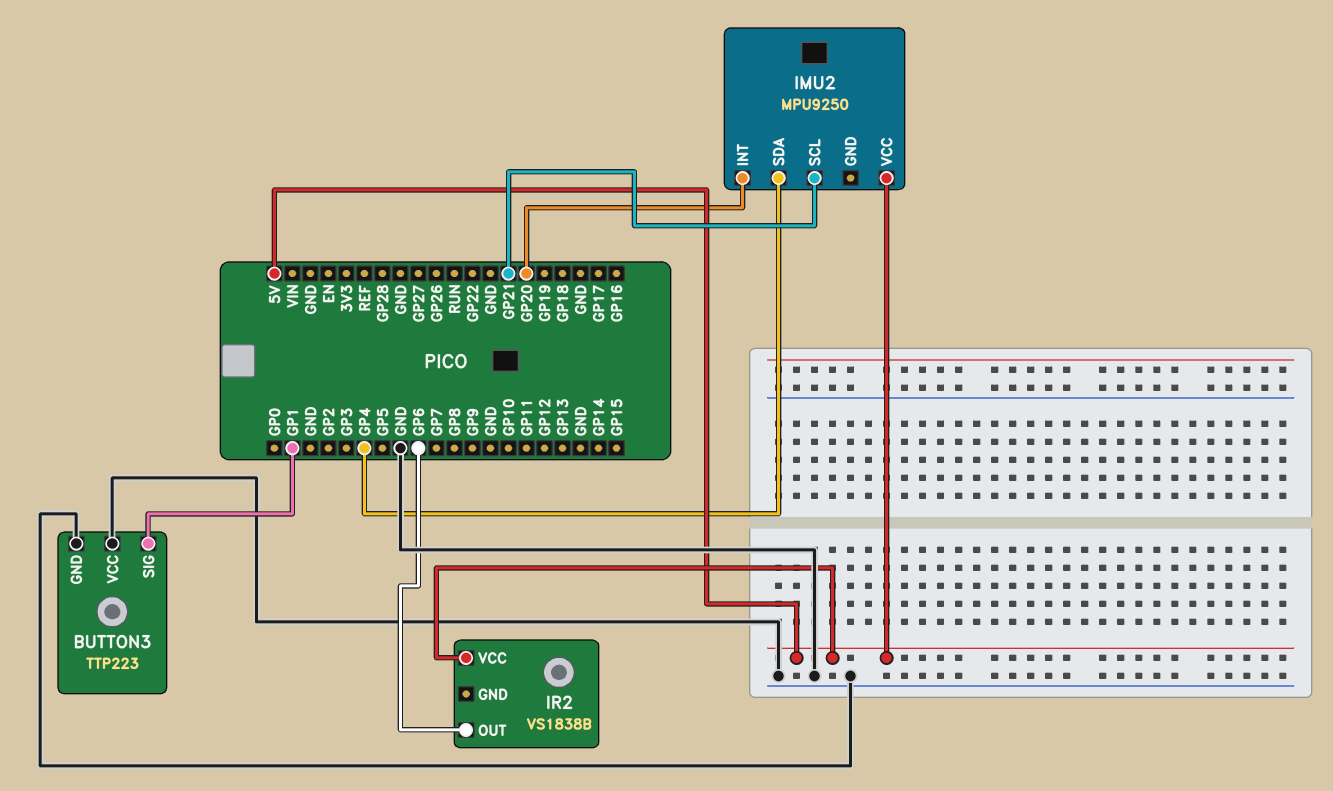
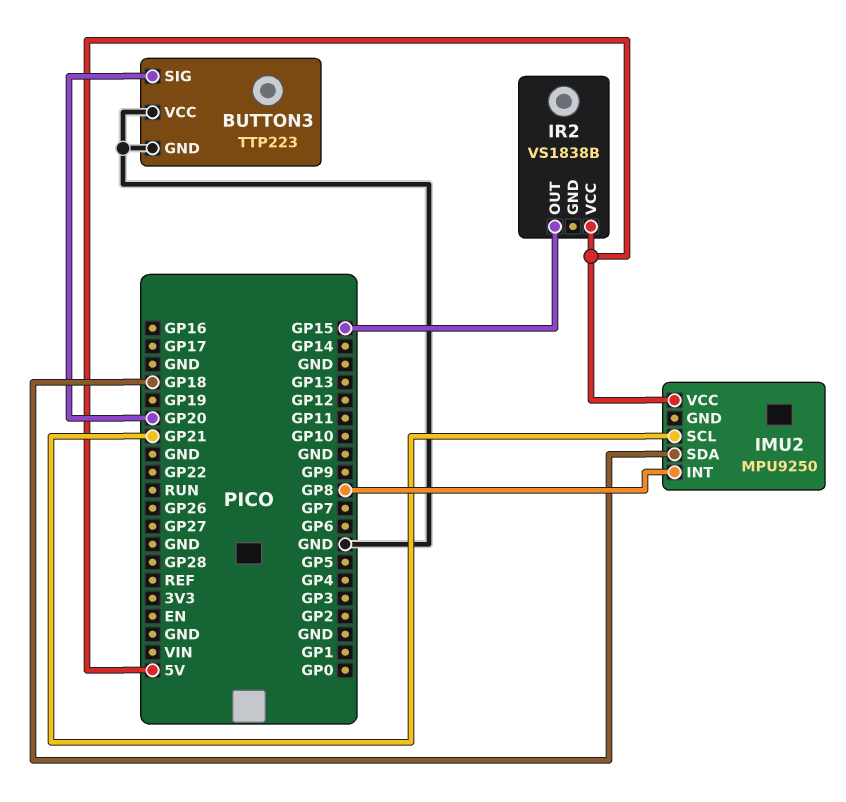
BUTTON3 pin SIG: GP1 -> GP20
IMU2 pin INT: GP20 -> GP8
IMU2 pin SDA: GP4 -> GP18
IR2 pin OUT: GP6 -> GP15

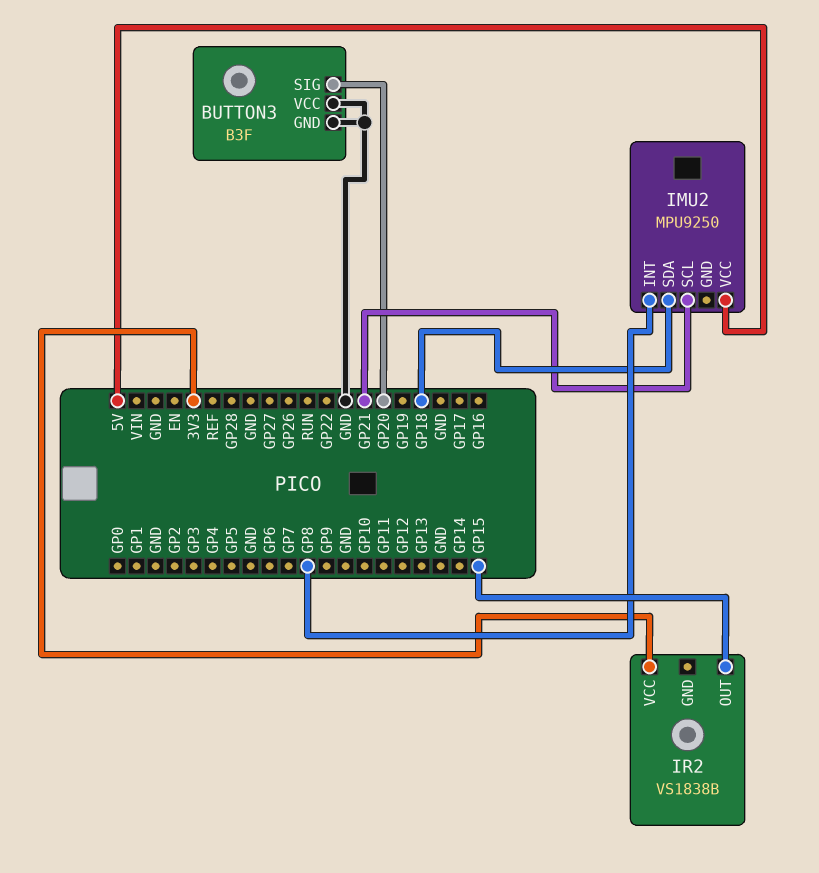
BUTTON3: TTP223 -> B3F
IR2 pin VCC: 5V -> 3V3

